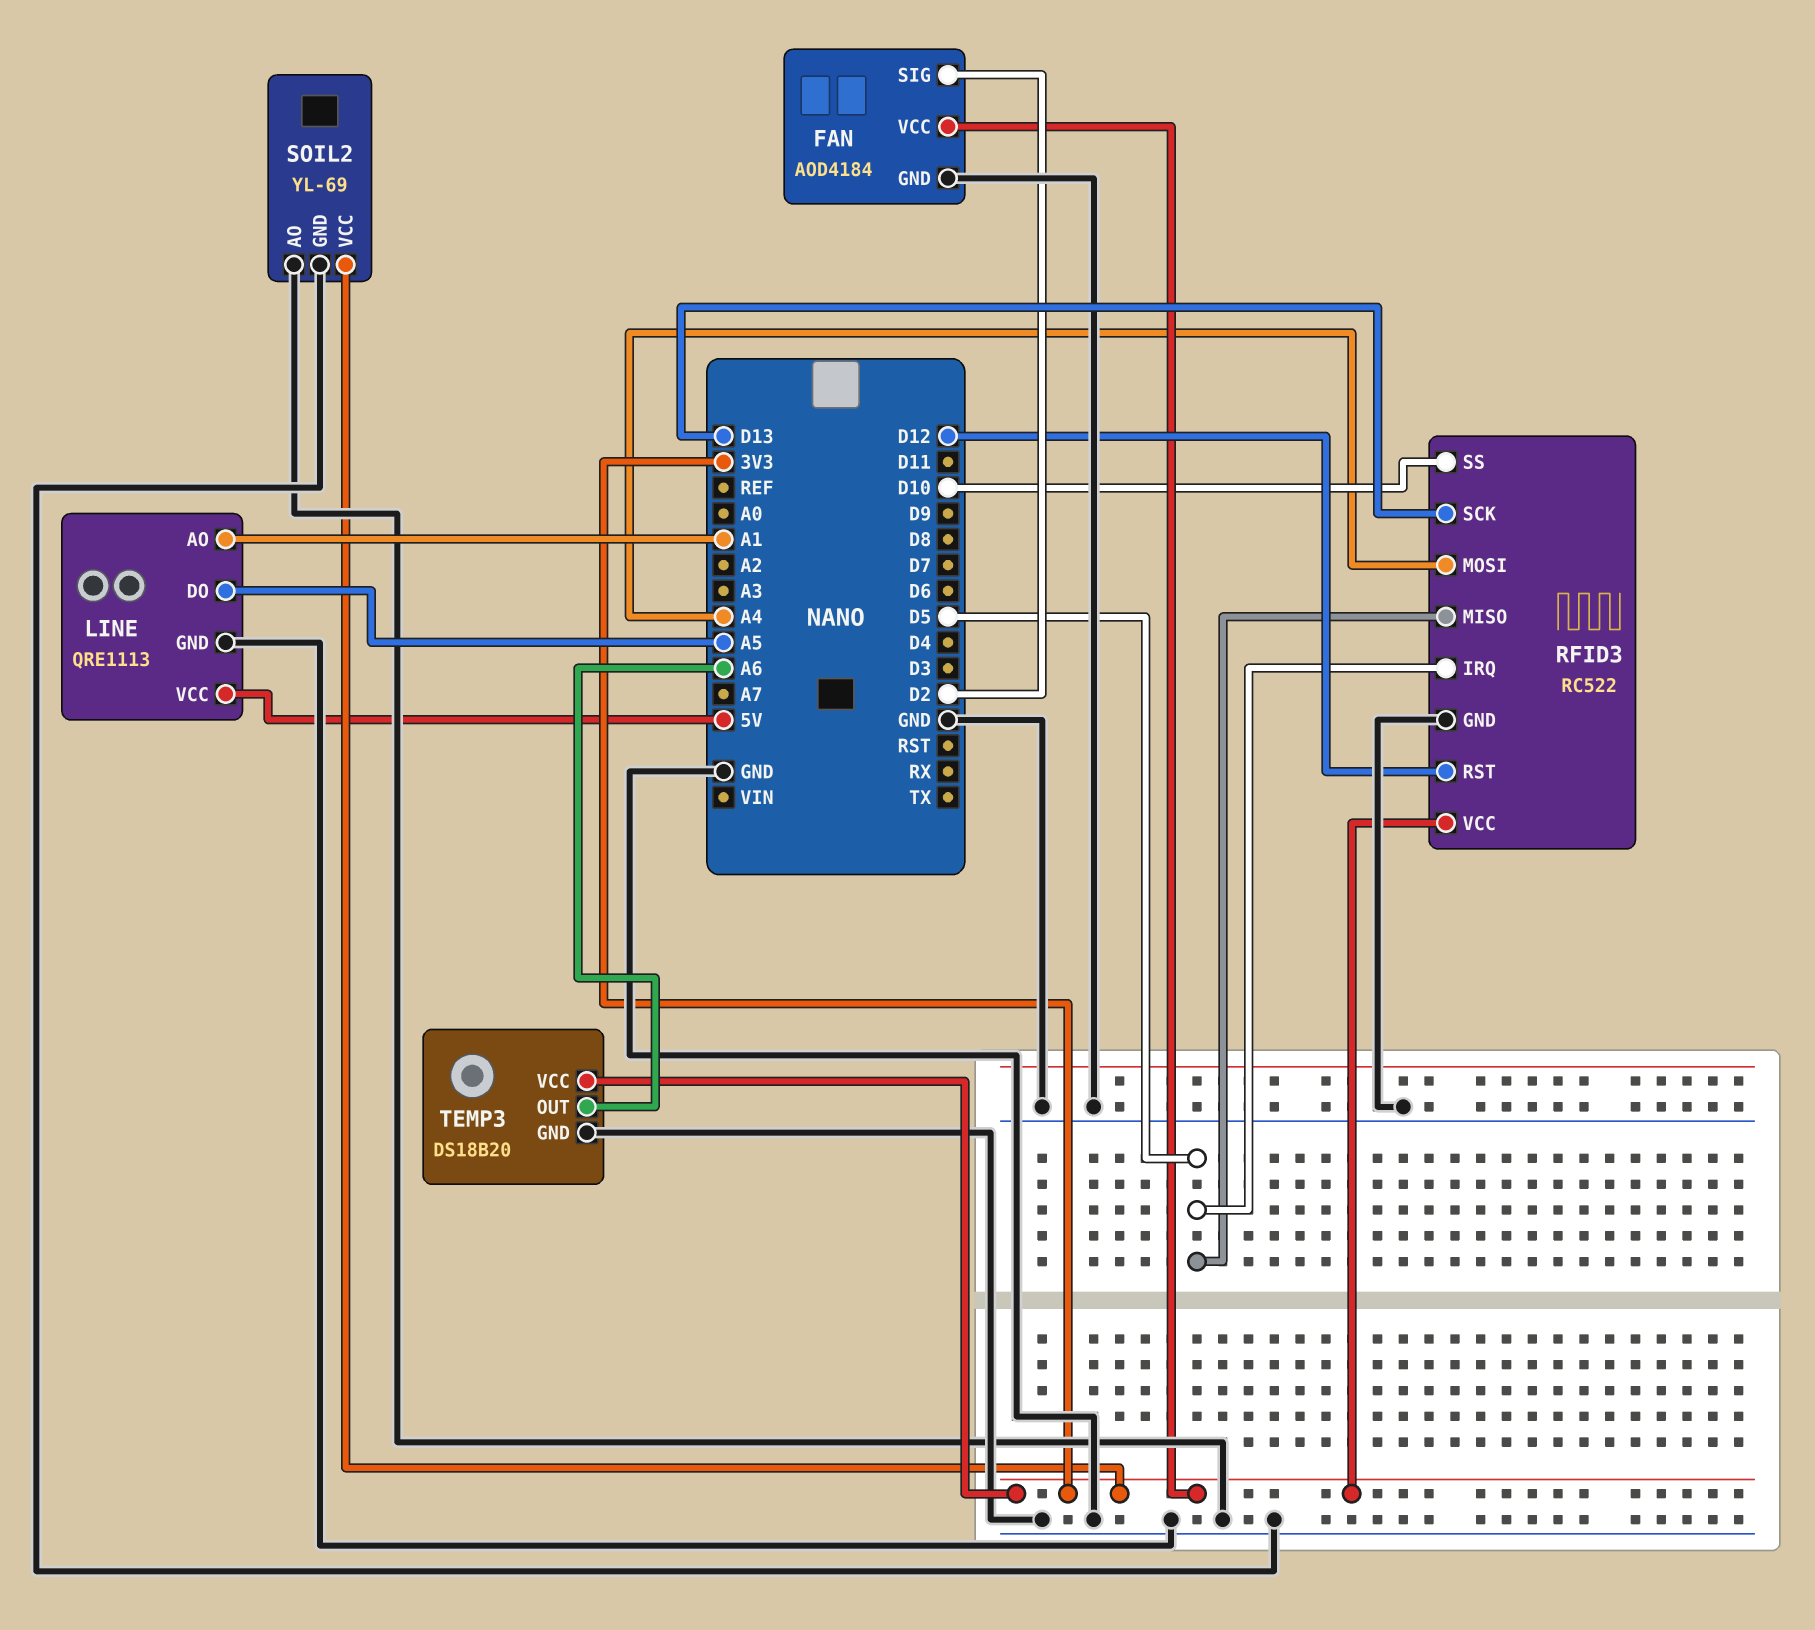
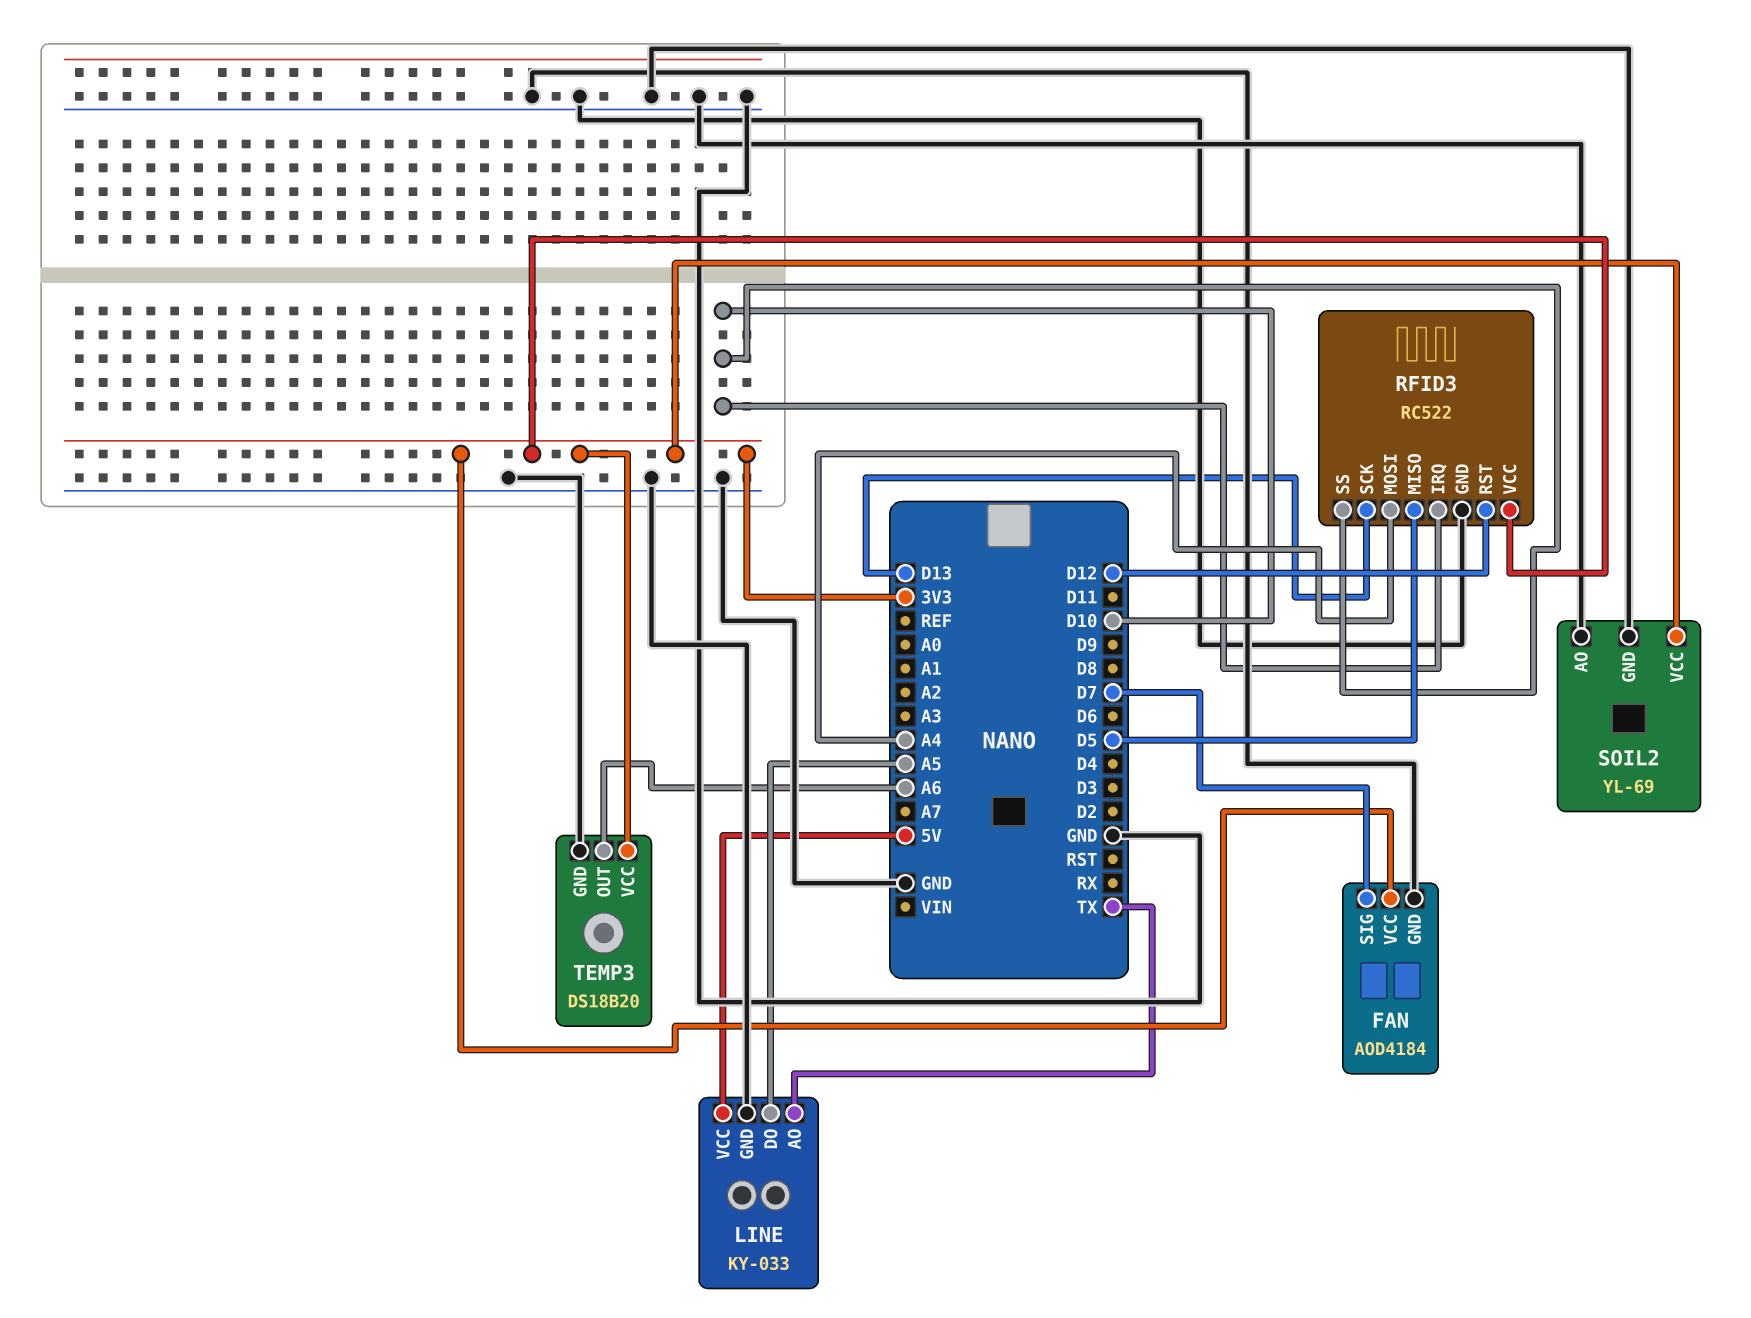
FAN pin SIG: D2 -> D7
LINE: QRE1113 -> KY-033
LINE pin AO: A1 -> TX
RFID3 pin IRQ: D5 -> D10

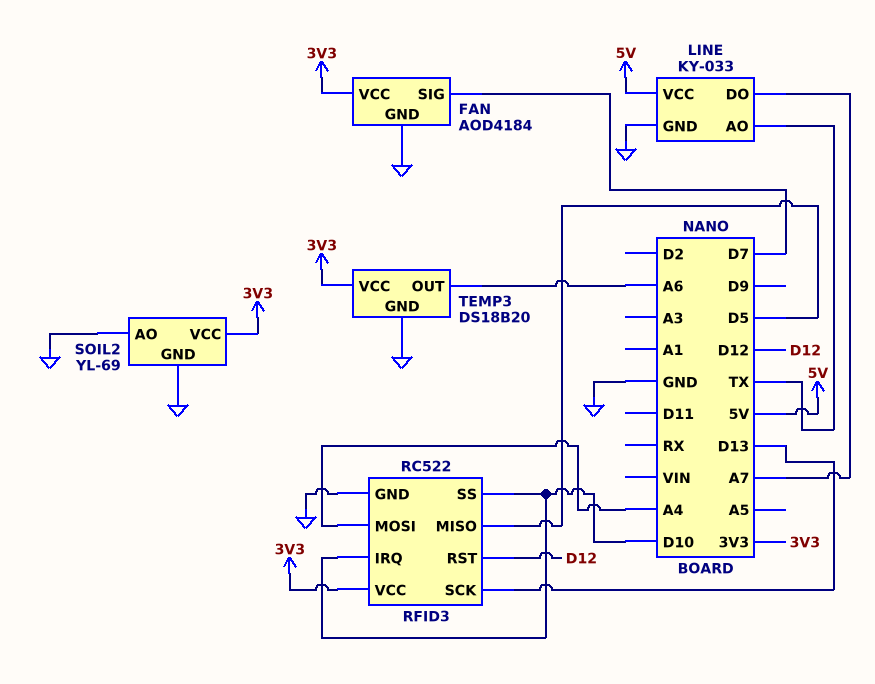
LINE pin DO: A5 -> A7

